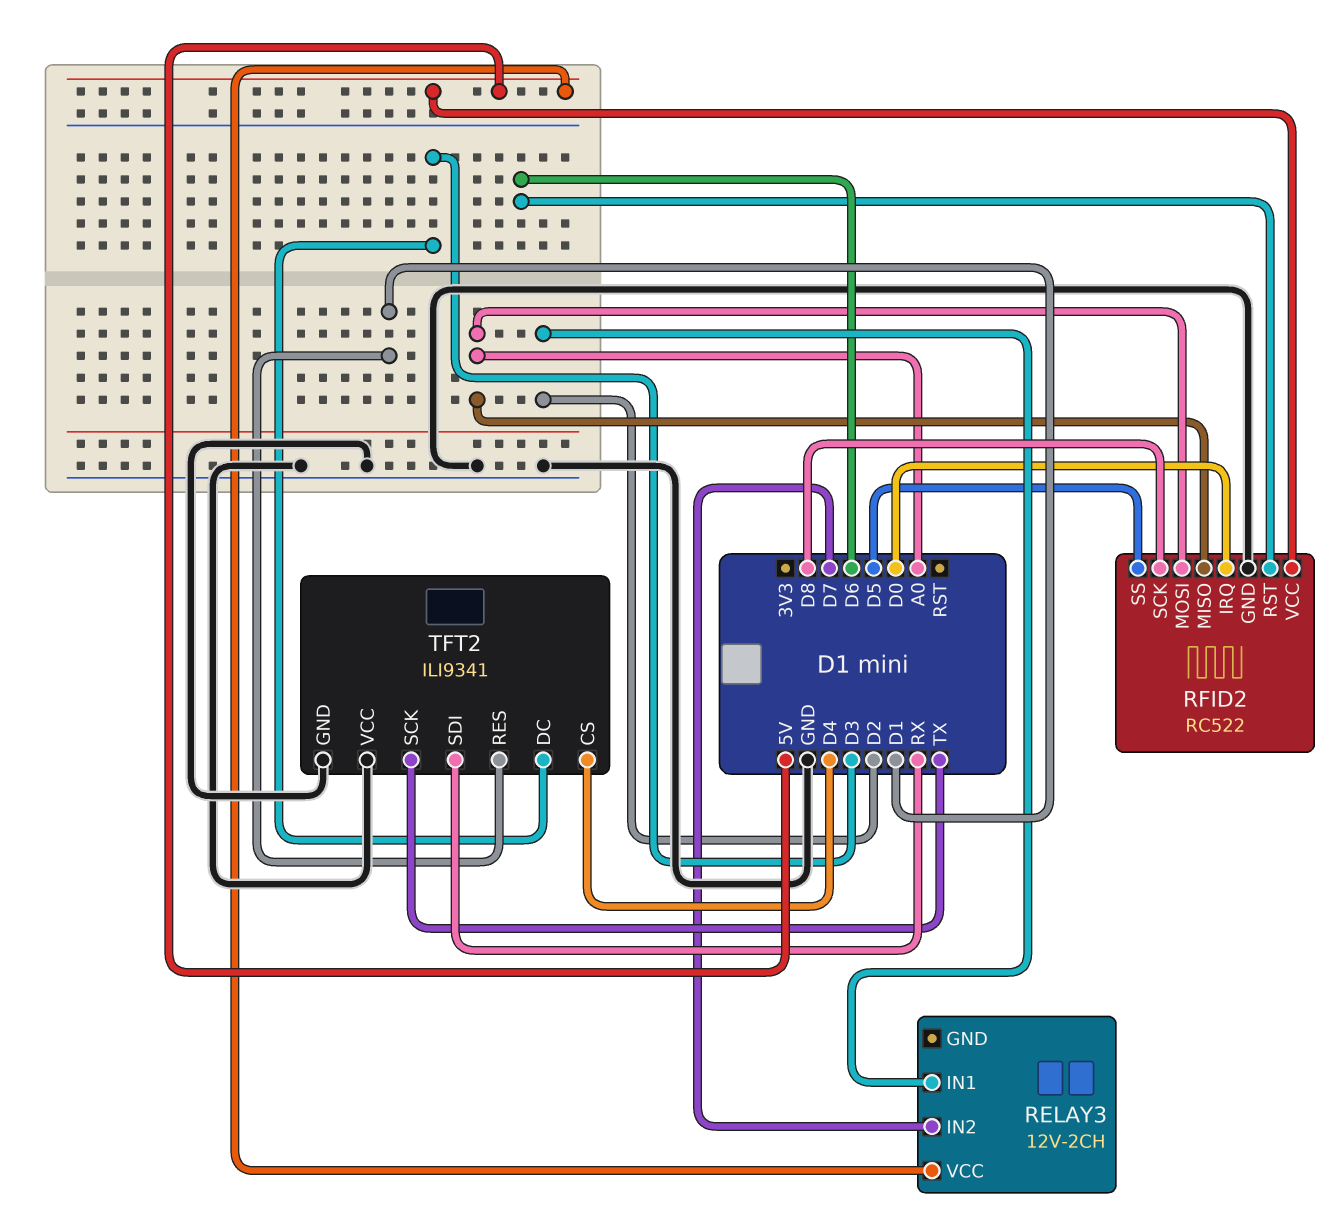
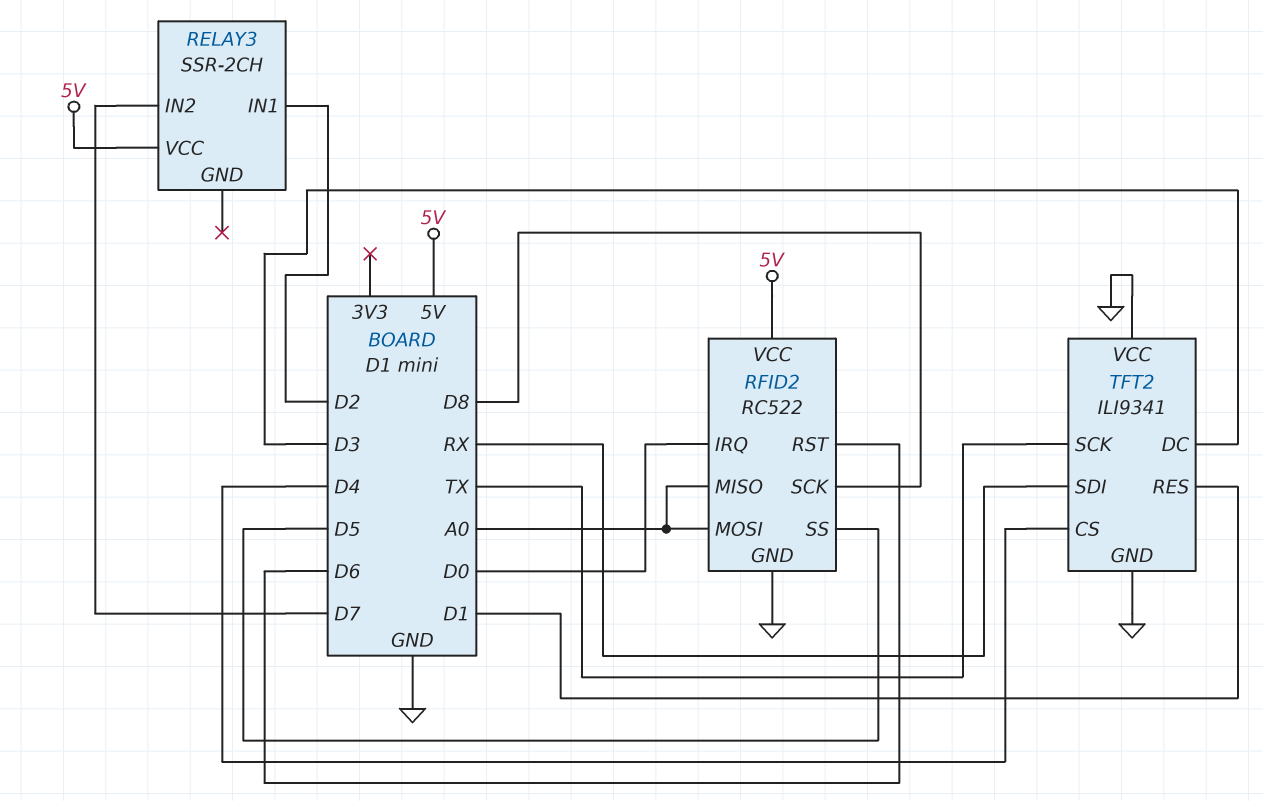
RELAY3: 12V-2CH -> SSR-2CH

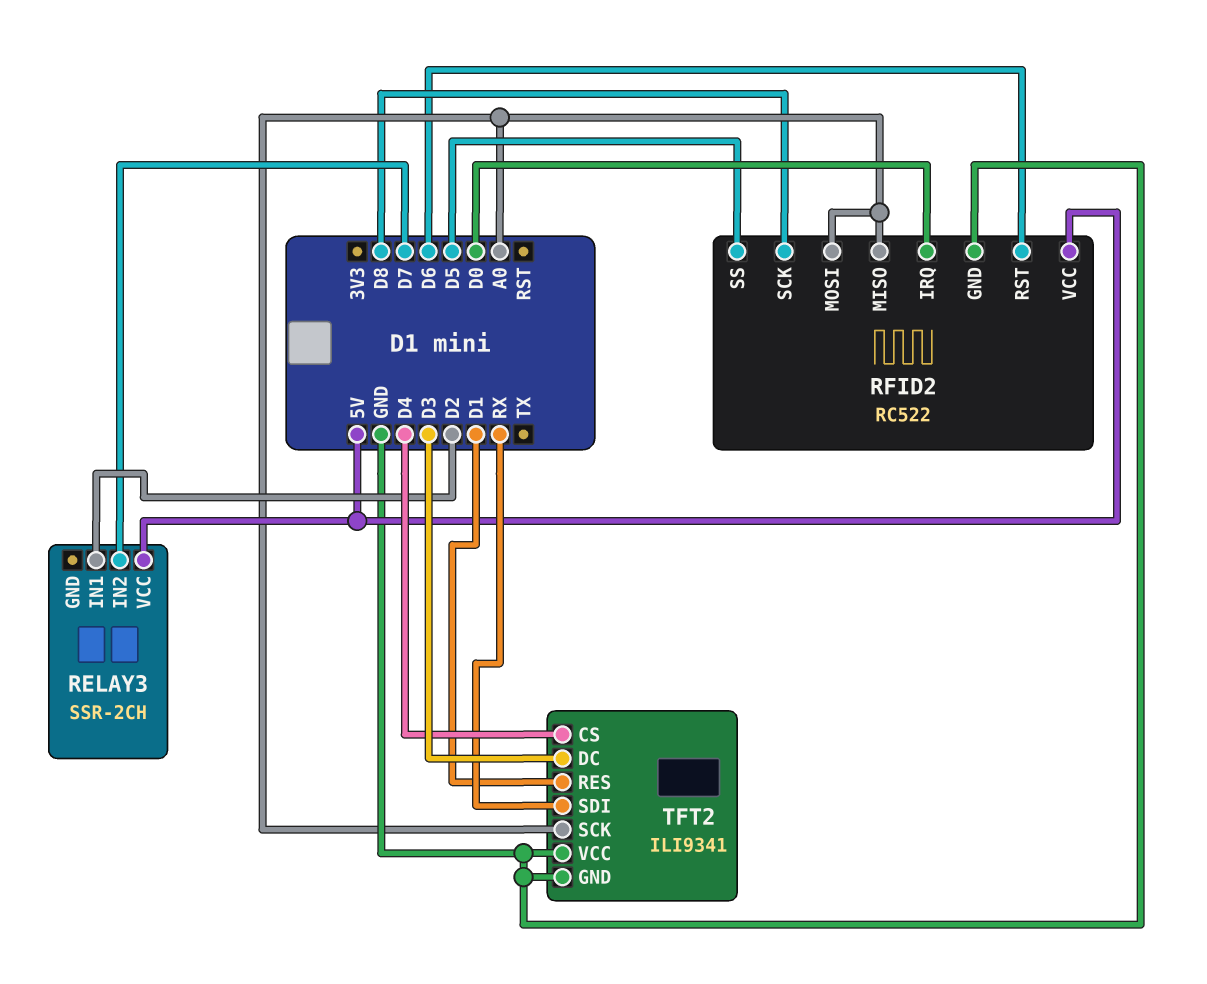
TFT2 pin SCK: TX -> A0

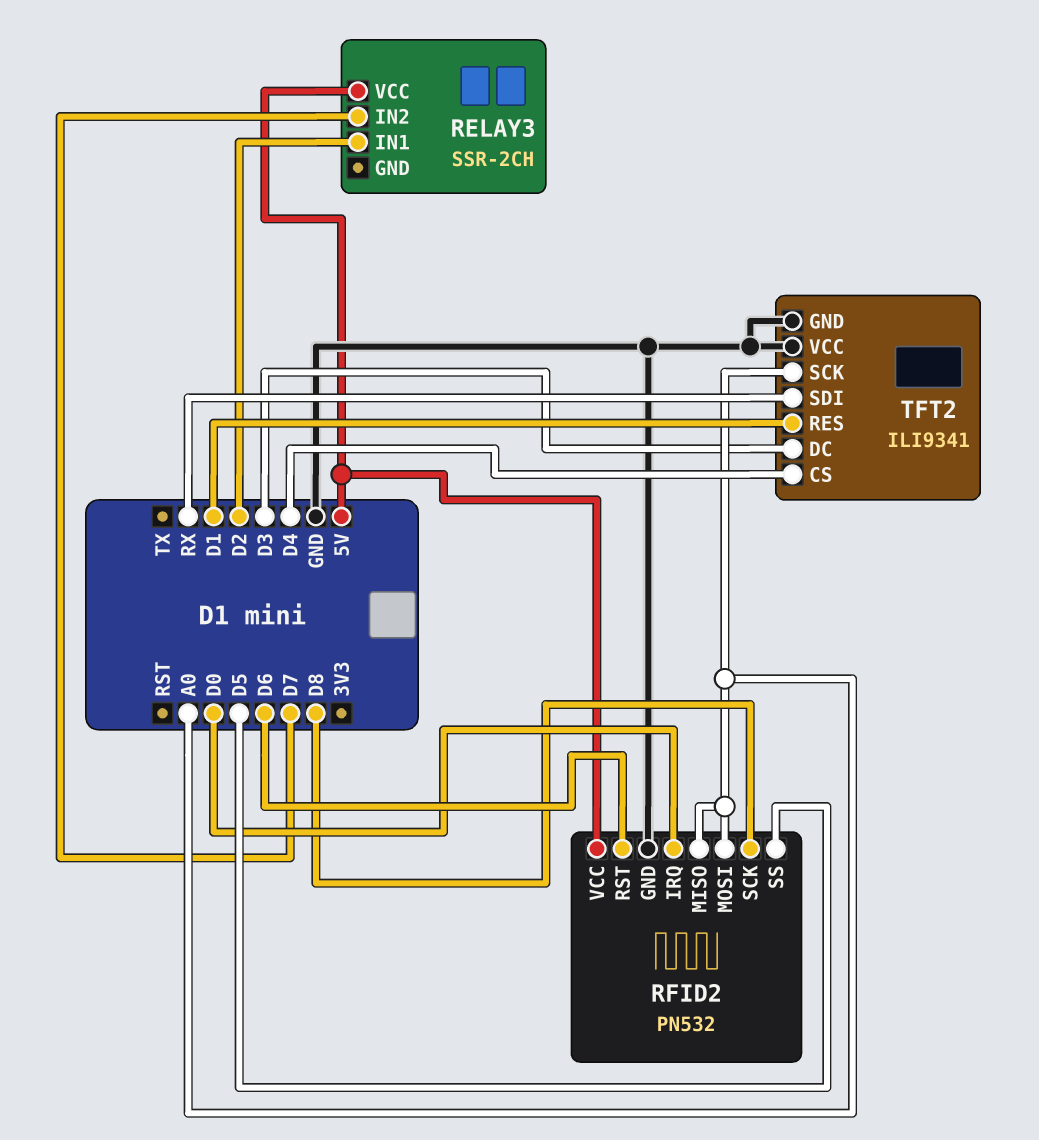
RFID2: RC522 -> PN532

